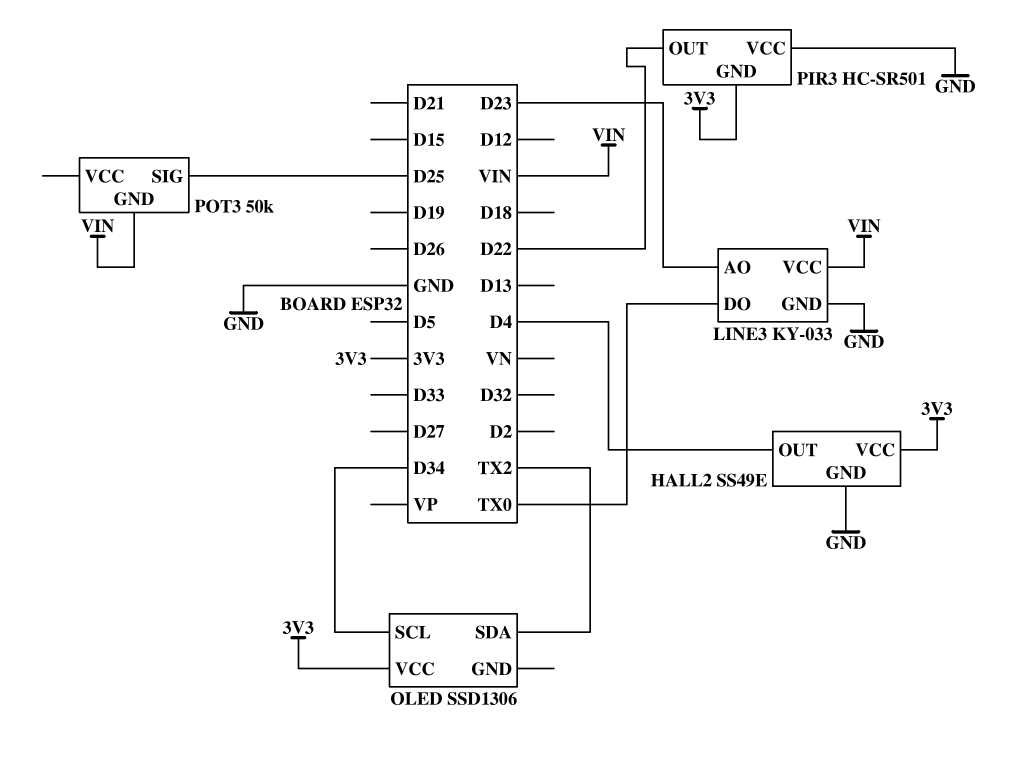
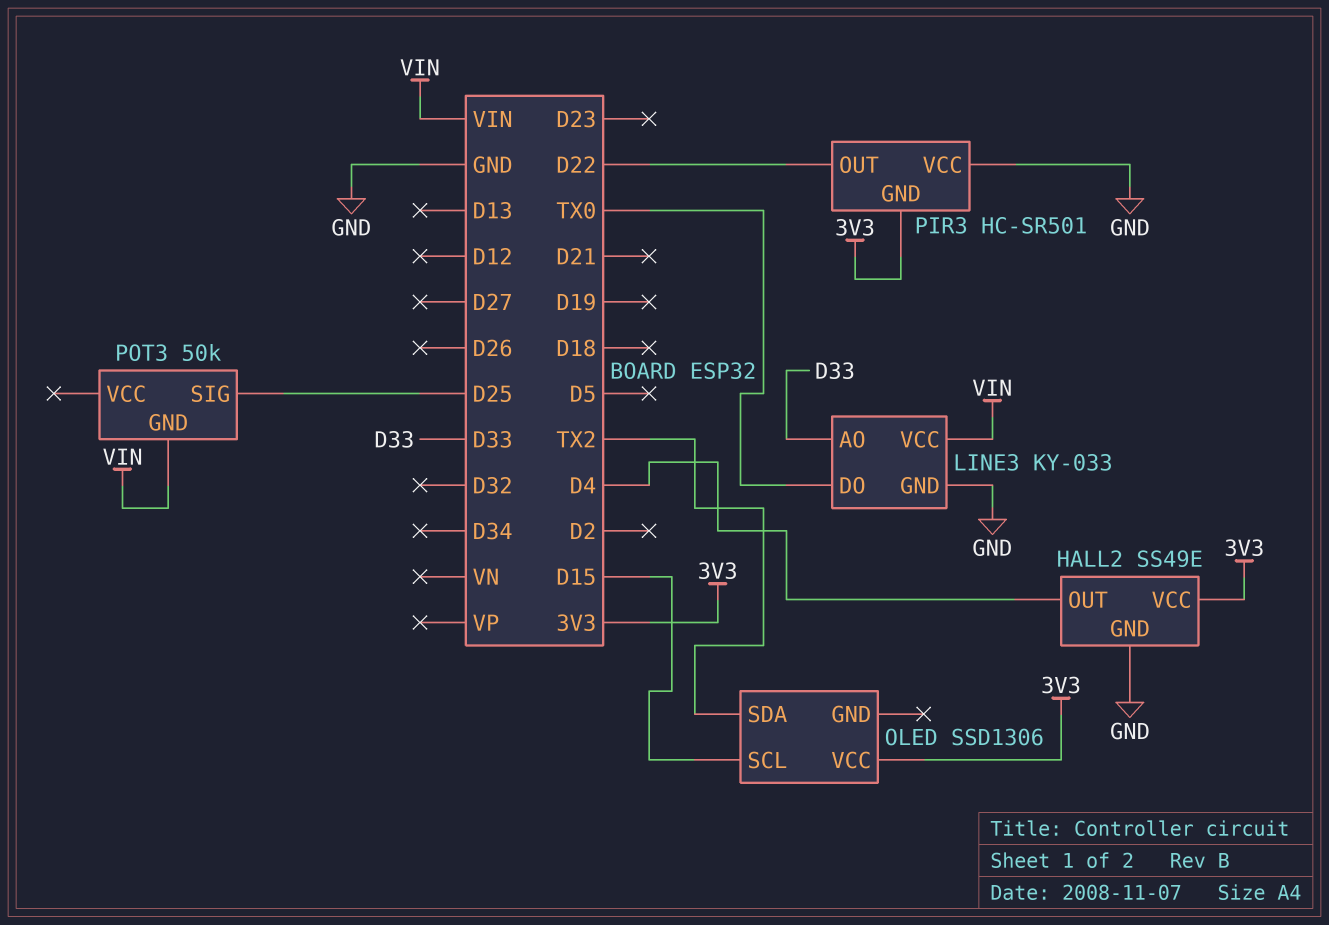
LINE3 pin AO: D23 -> D33
OLED pin SCL: D34 -> D15

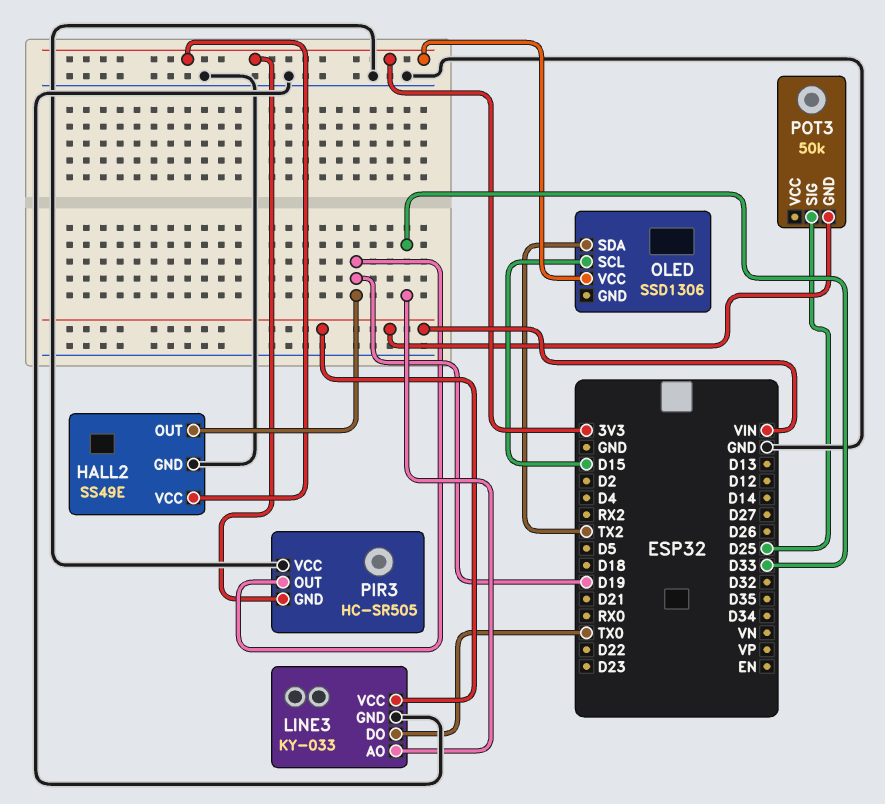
HALL2 pin OUT: D4 -> D19
PIR3: HC-SR501 -> HC-SR505
PIR3 pin OUT: D22 -> D19

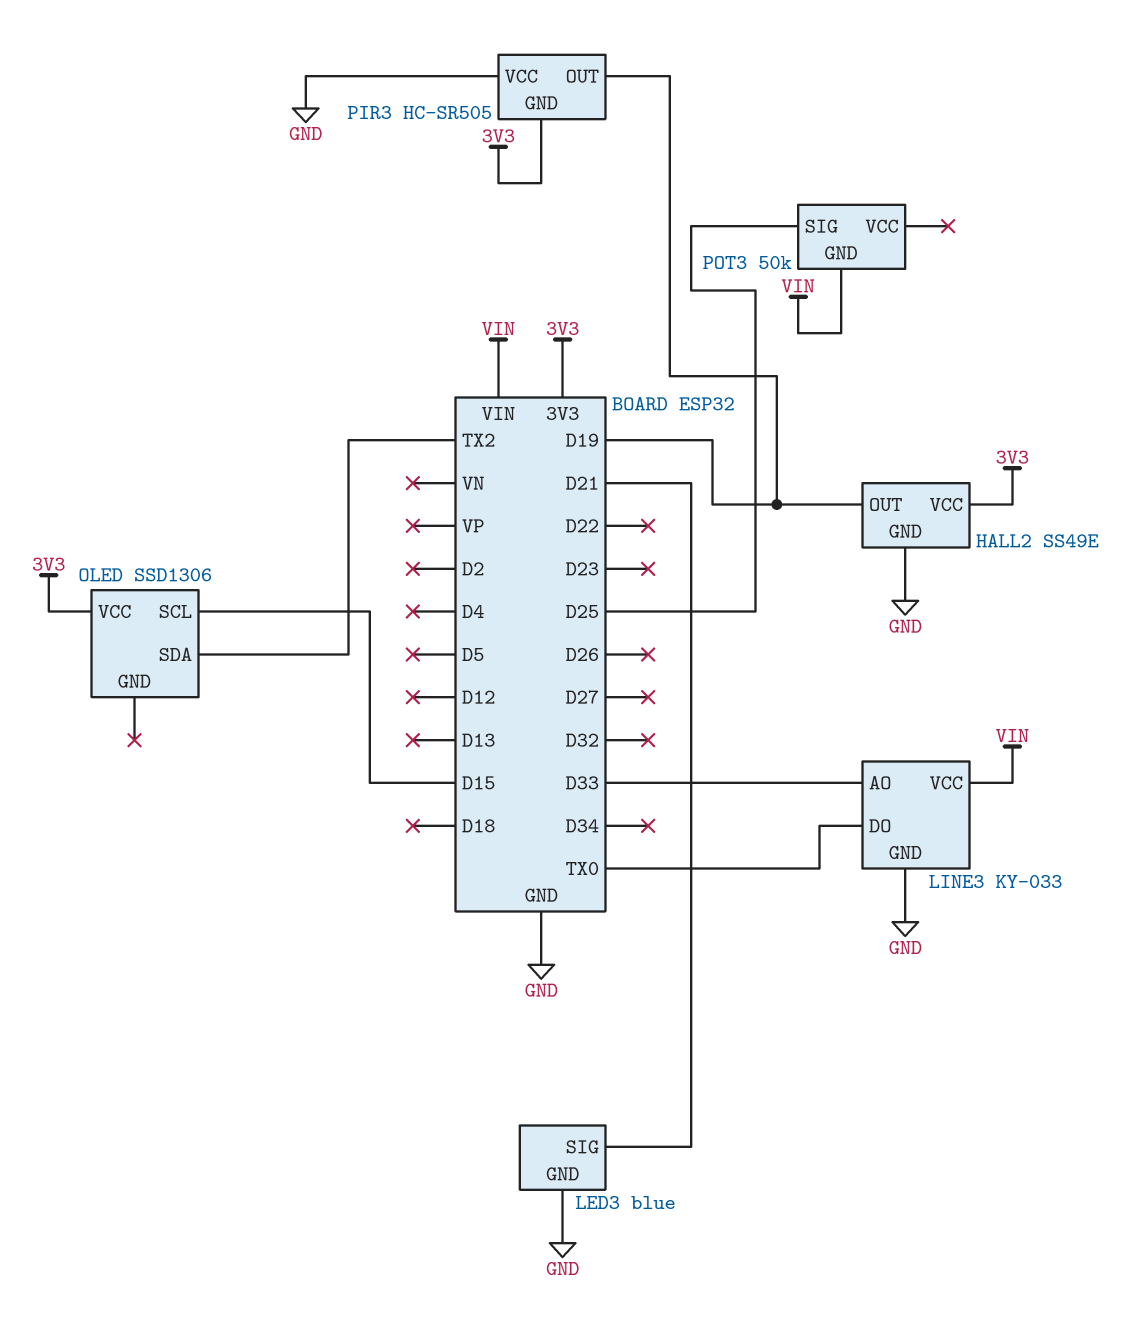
LED3: none -> blue
LED3 pin GND: none -> GND
LED3 pin SIG: none -> D21

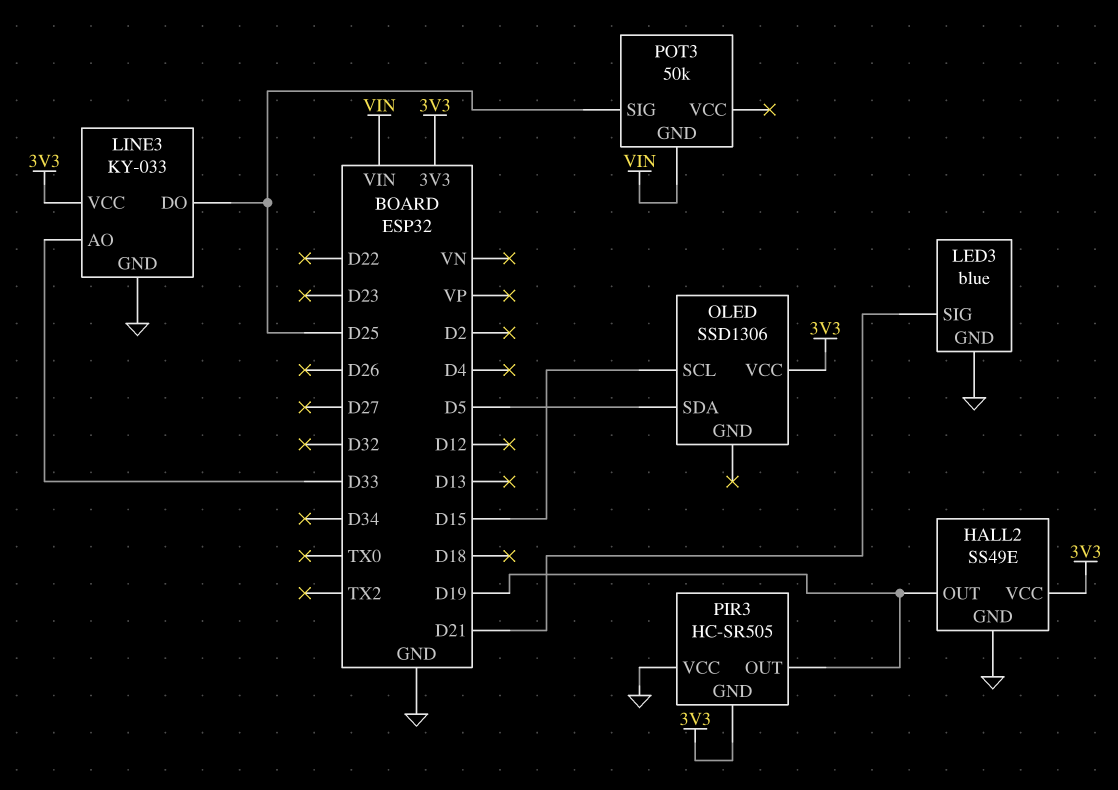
LINE3 pin DO: TX0 -> D25
LINE3 pin VCC: VIN -> 3V3
OLED pin SDA: TX2 -> D5

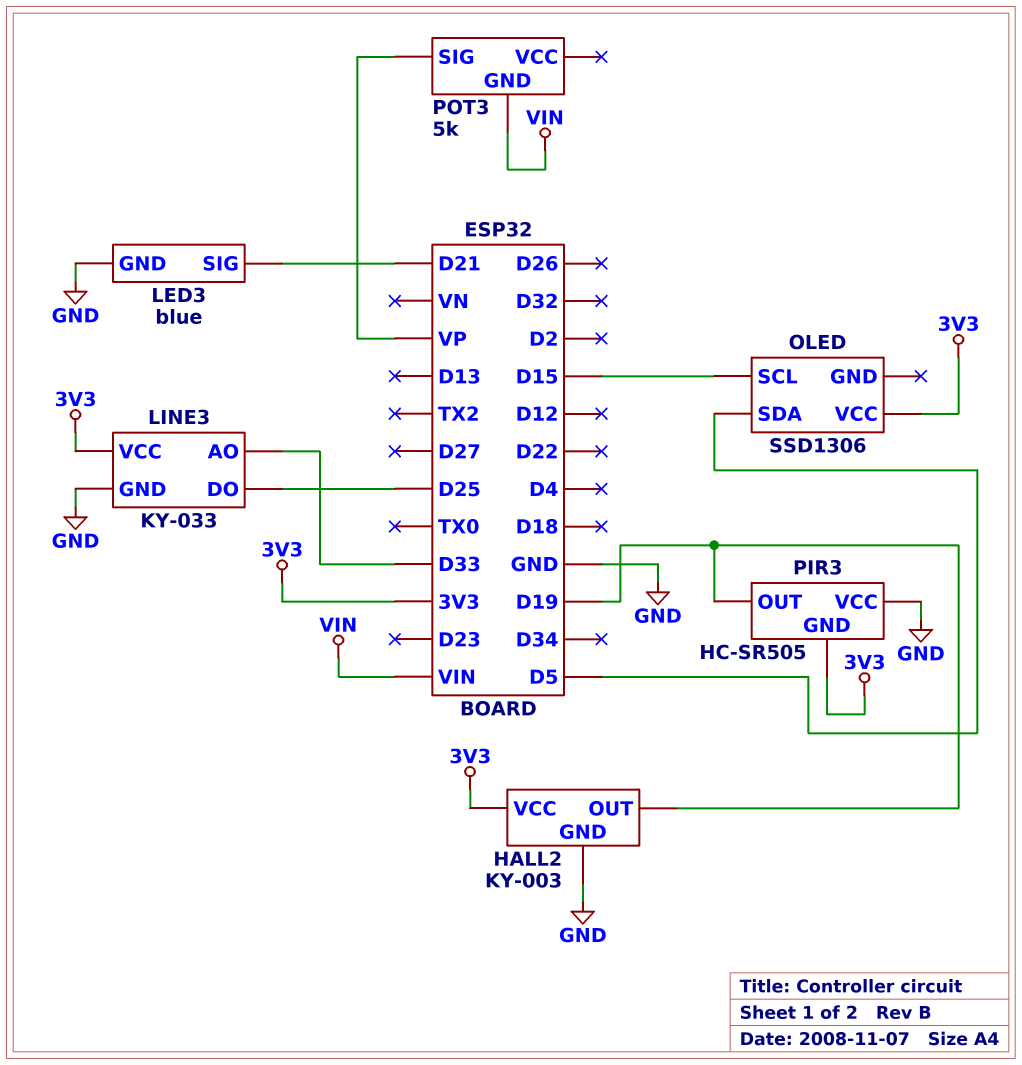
HALL2: SS49E -> KY-003
POT3: 50k -> 5k
POT3 pin SIG: D25 -> VP

